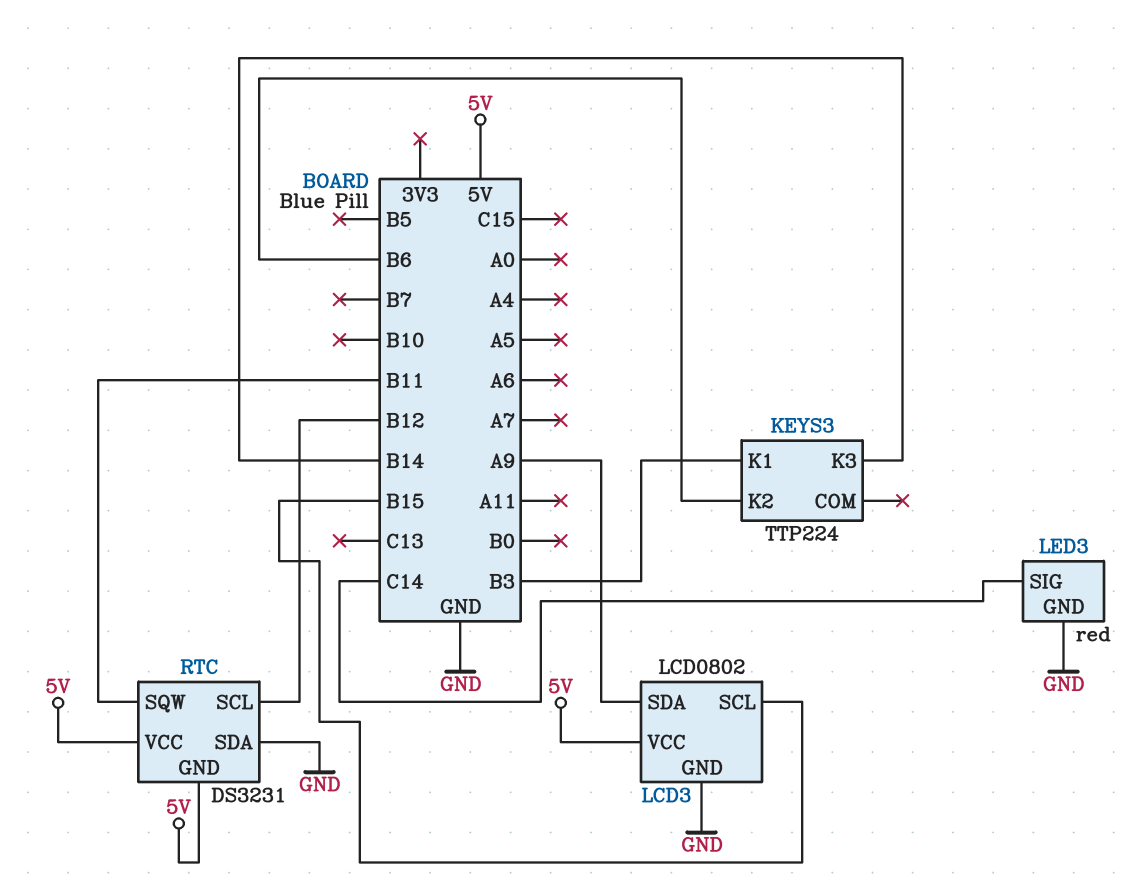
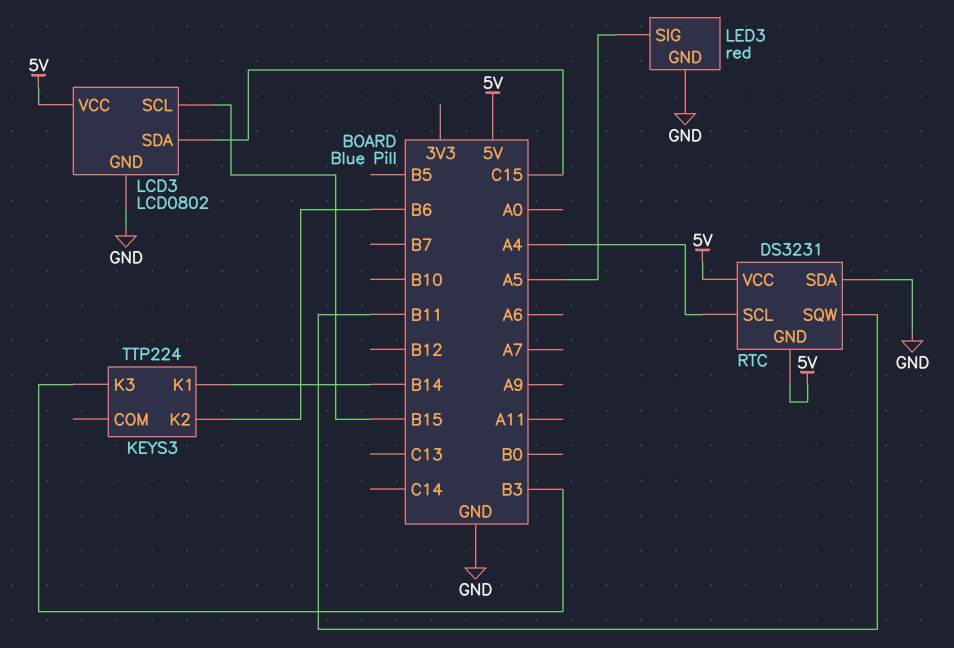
KEYS3 pin K1: B3 -> B14
KEYS3 pin K3: B14 -> B3
LCD3 pin SDA: A9 -> C15
LED3 pin SIG: C14 -> A5
RTC pin SCL: B12 -> A4

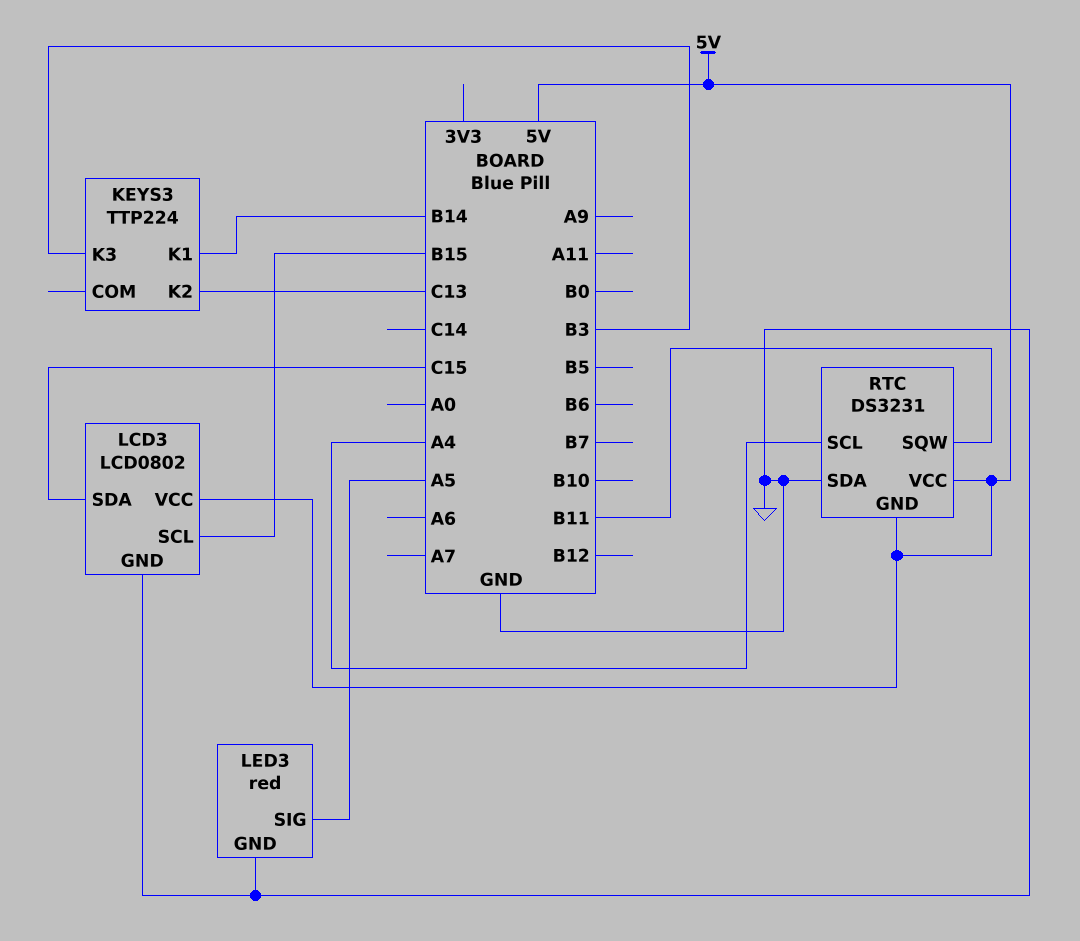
KEYS3 pin K2: B6 -> C13

